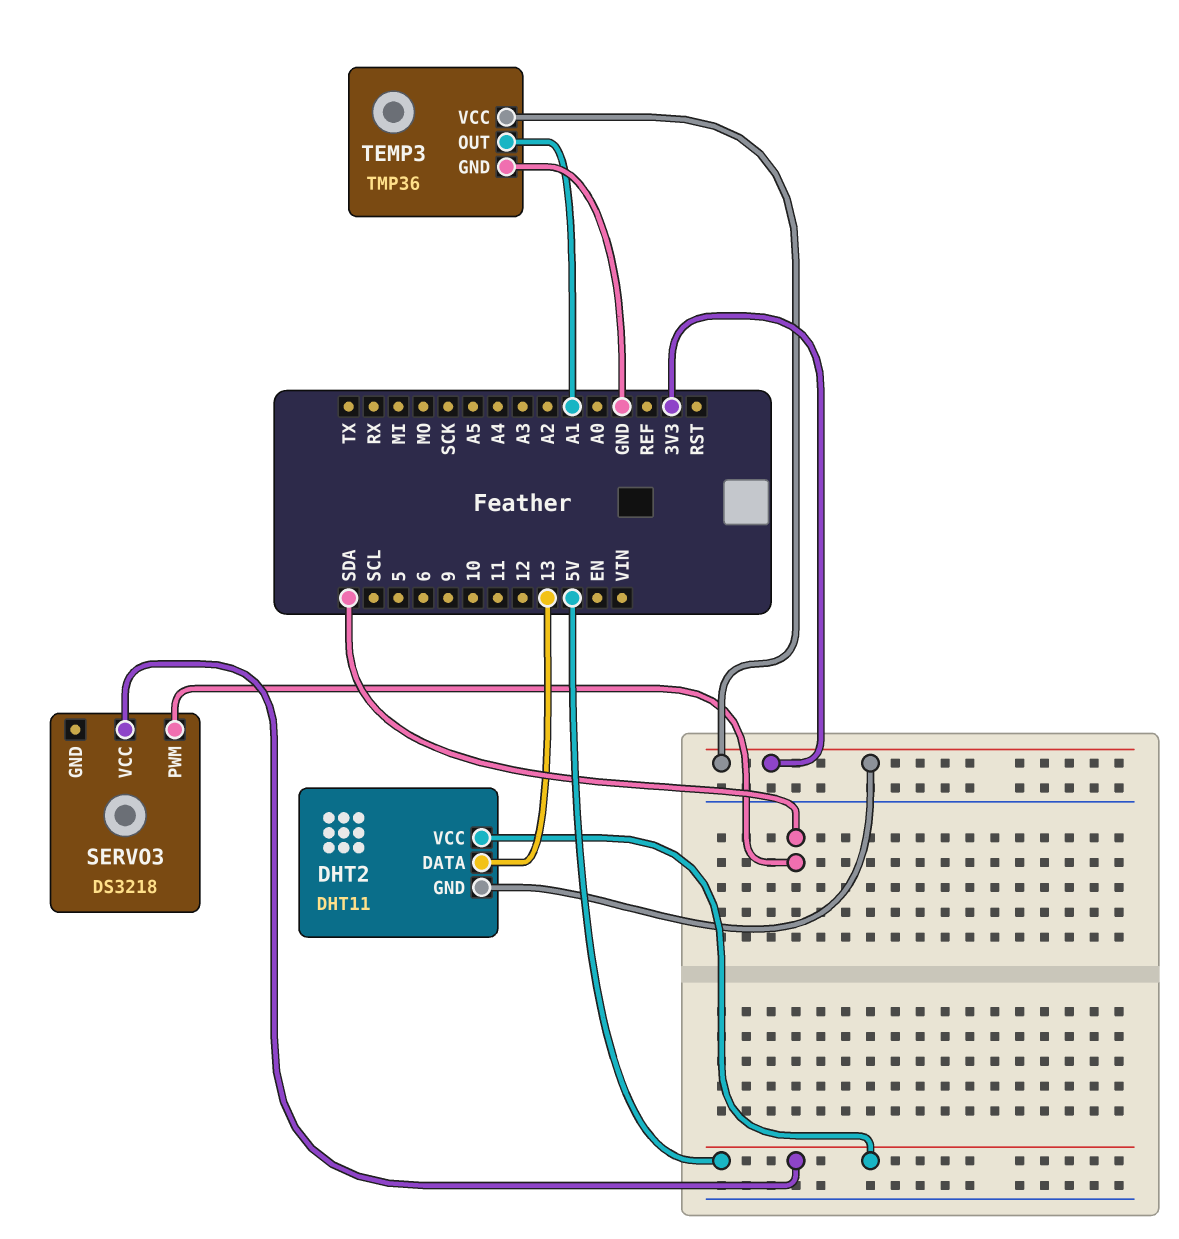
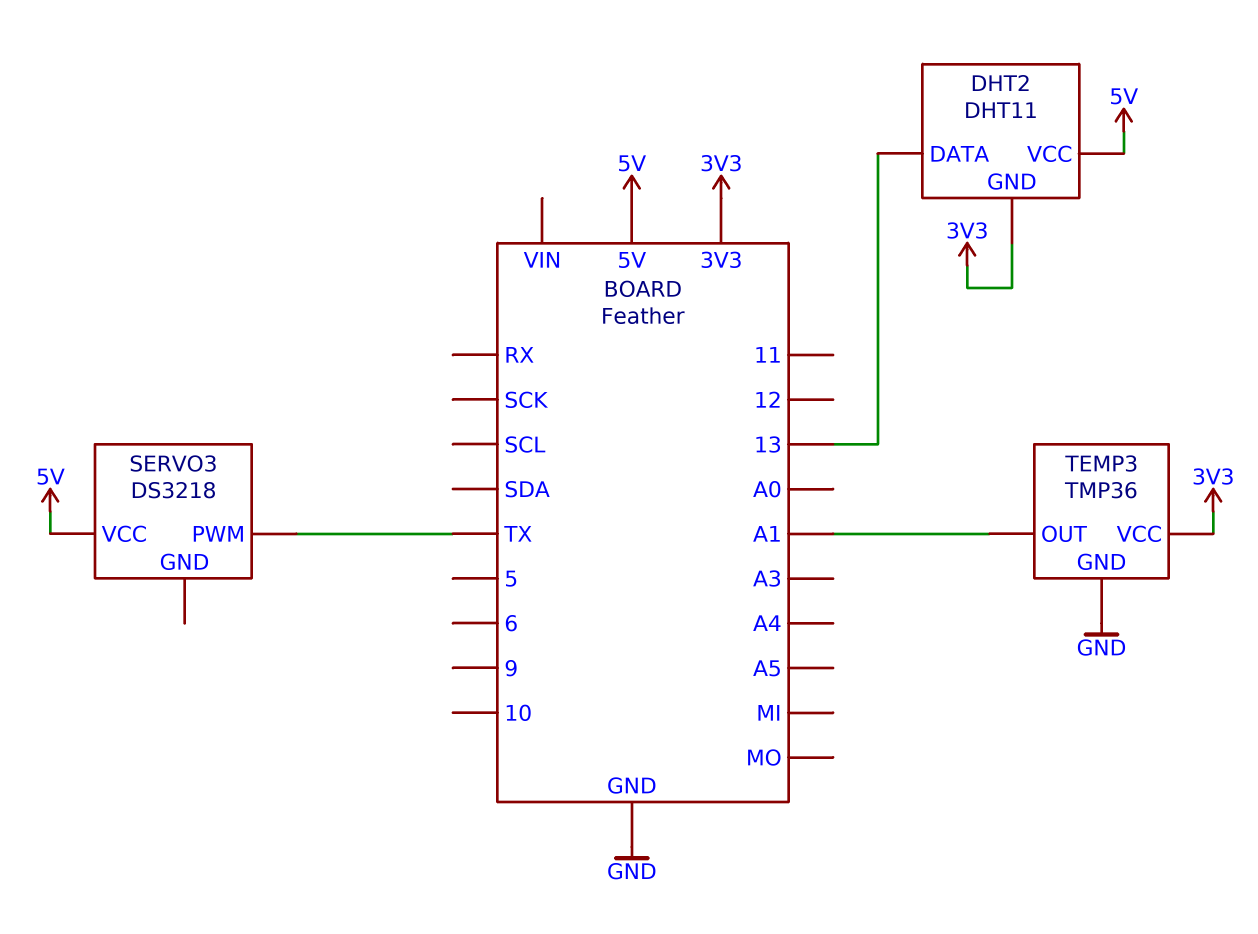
SERVO3 pin PWM: SDA -> TX

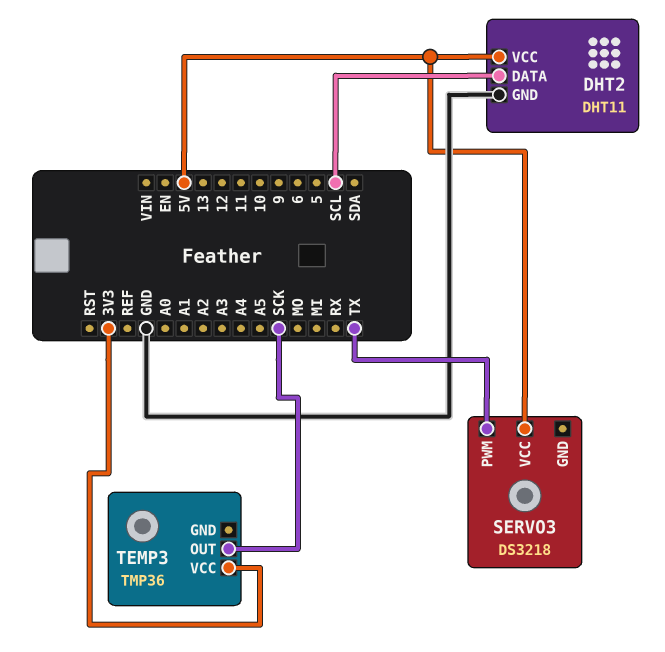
DHT2 pin DATA: 13 -> SCL
DHT2 pin GND: 3V3 -> GND
TEMP3 pin GND: GND -> none
TEMP3 pin OUT: A1 -> SCK

